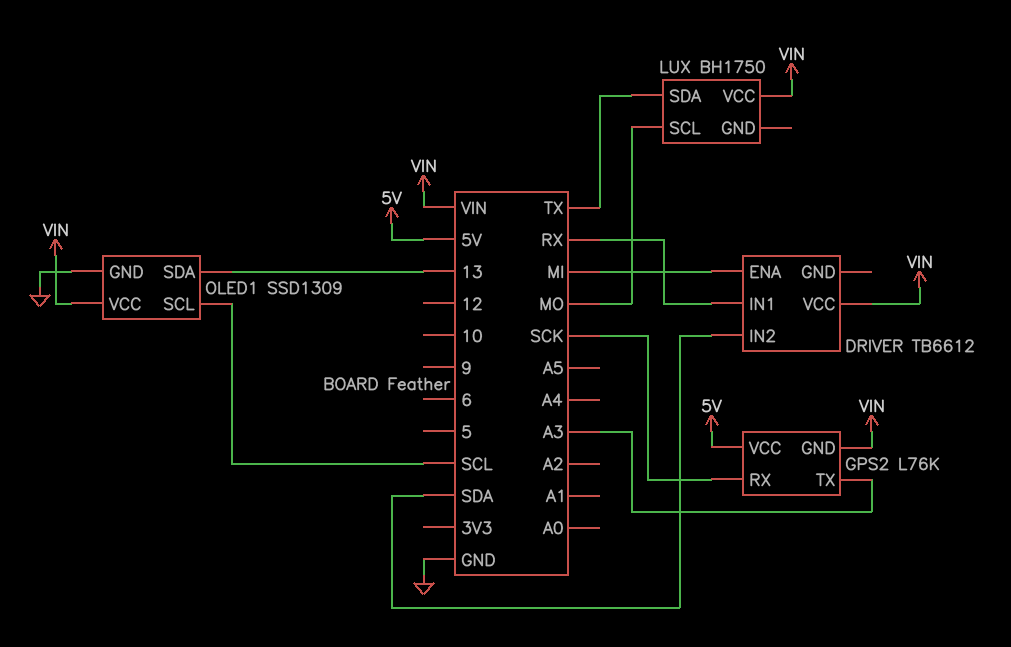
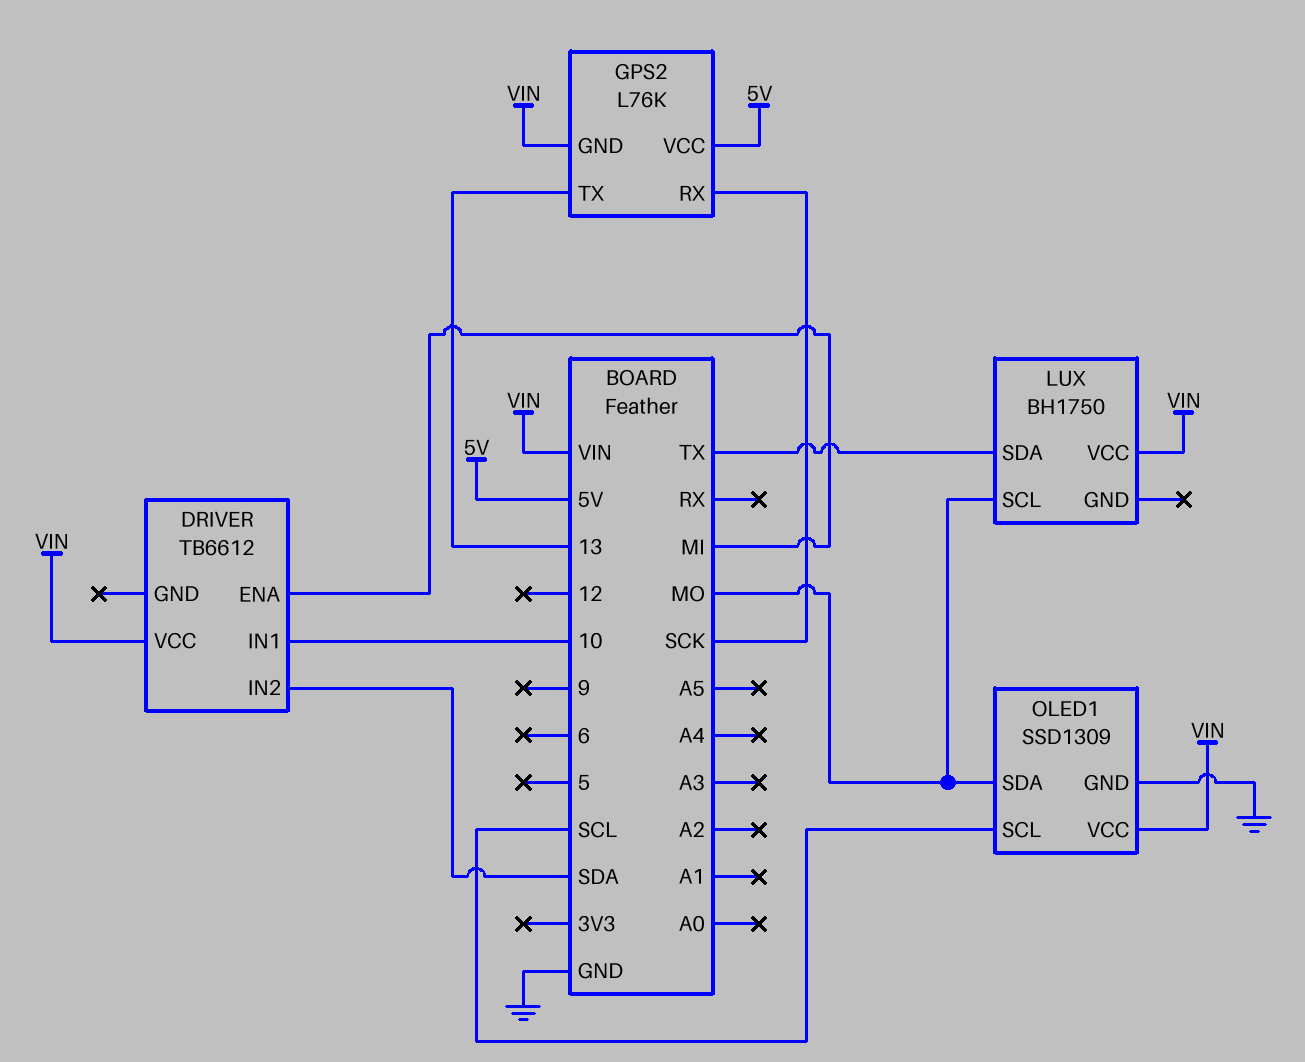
DRIVER pin IN1: RX -> 10
GPS2 pin TX: A3 -> 13
OLED1 pin SDA: 13 -> MO

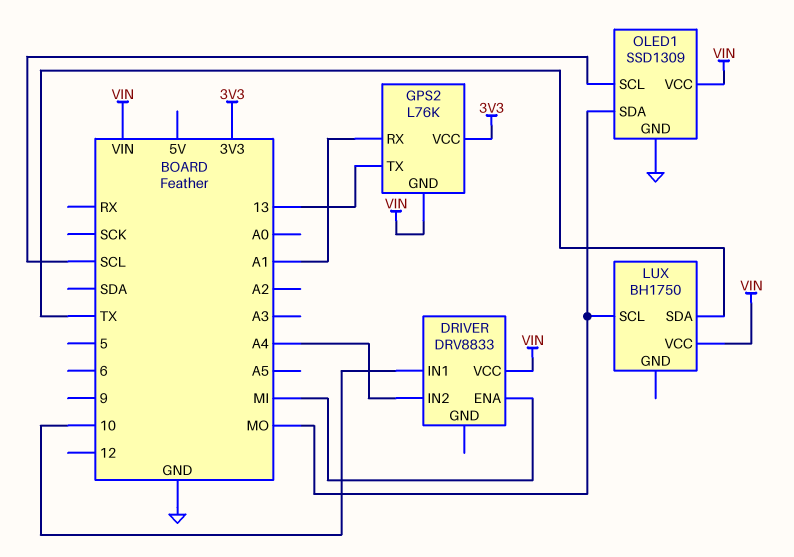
DRIVER: TB6612 -> DRV8833
DRIVER pin IN2: SDA -> A4
GPS2 pin RX: SCK -> A1
GPS2 pin VCC: 5V -> 3V3

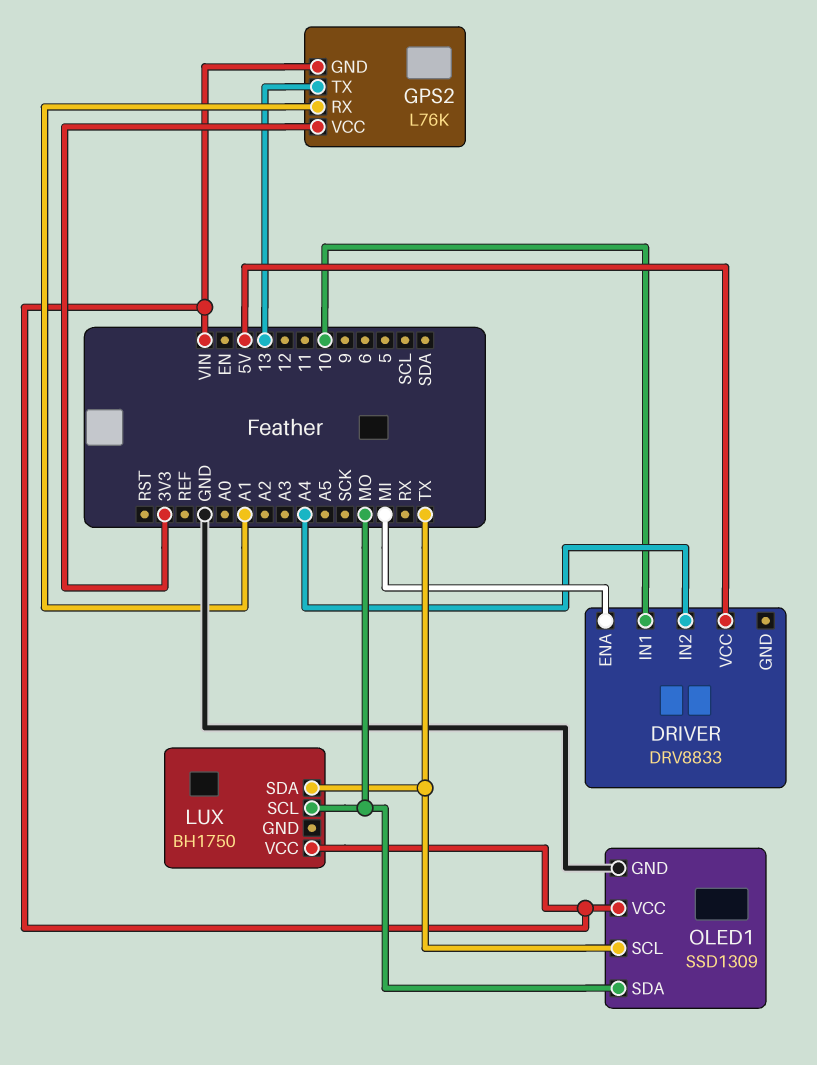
DRIVER pin VCC: VIN -> 5V
OLED1 pin SCL: SCL -> TX

